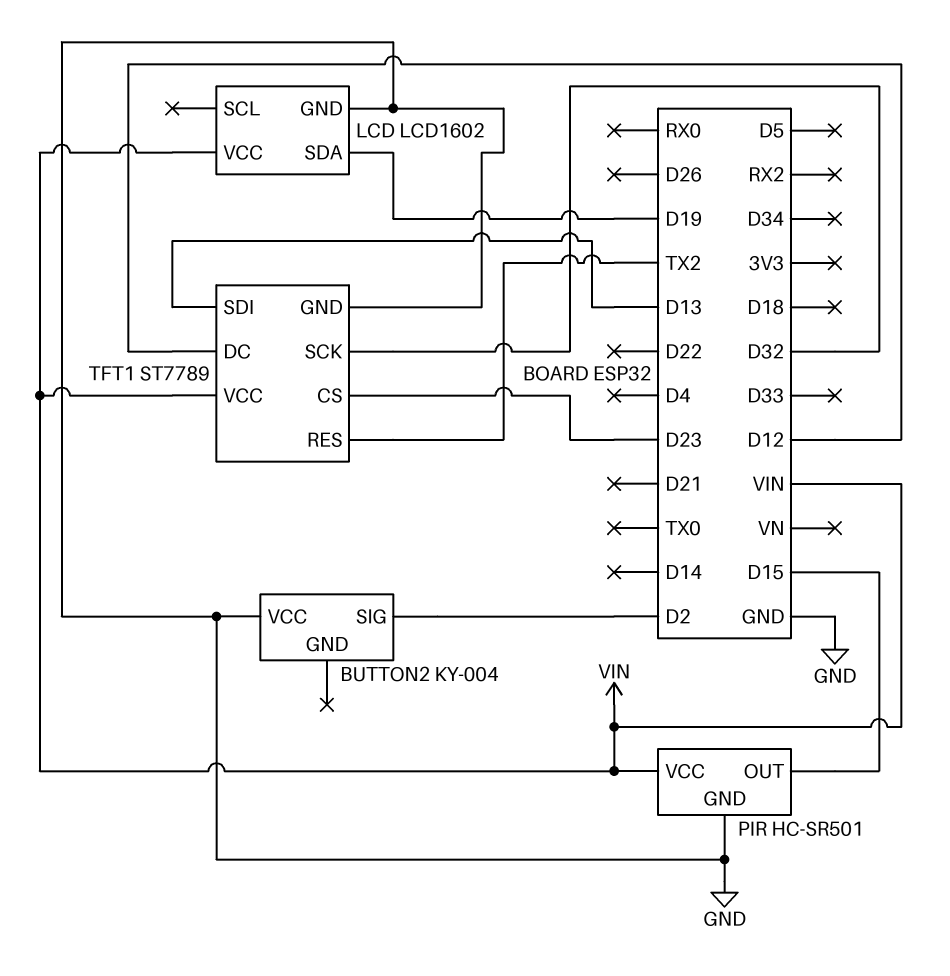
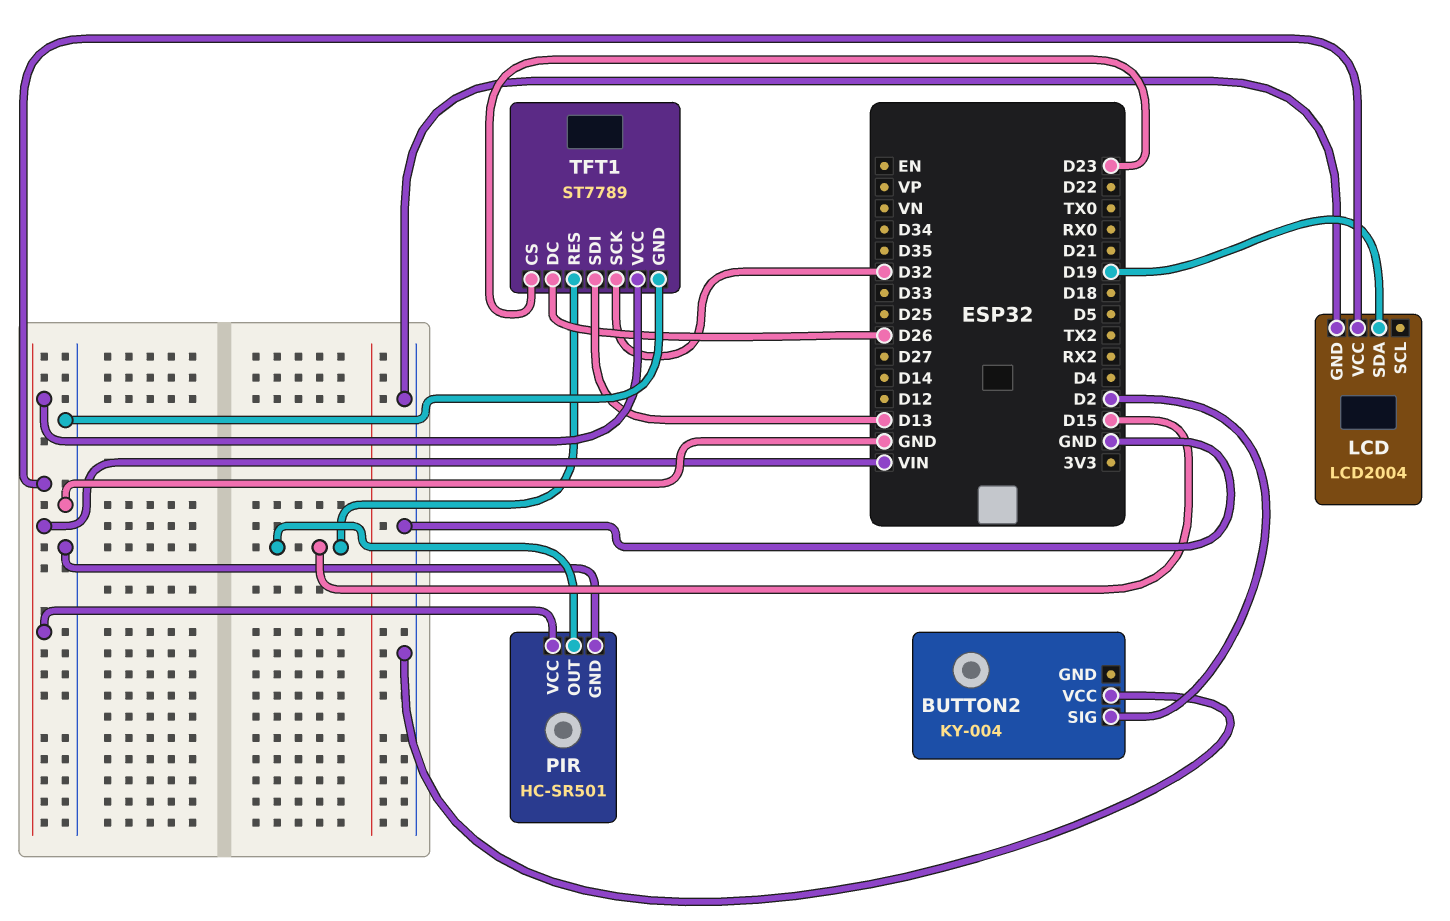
LCD: LCD1602 -> LCD2004
TFT1 pin DC: D12 -> D26
TFT1 pin RES: TX2 -> D15

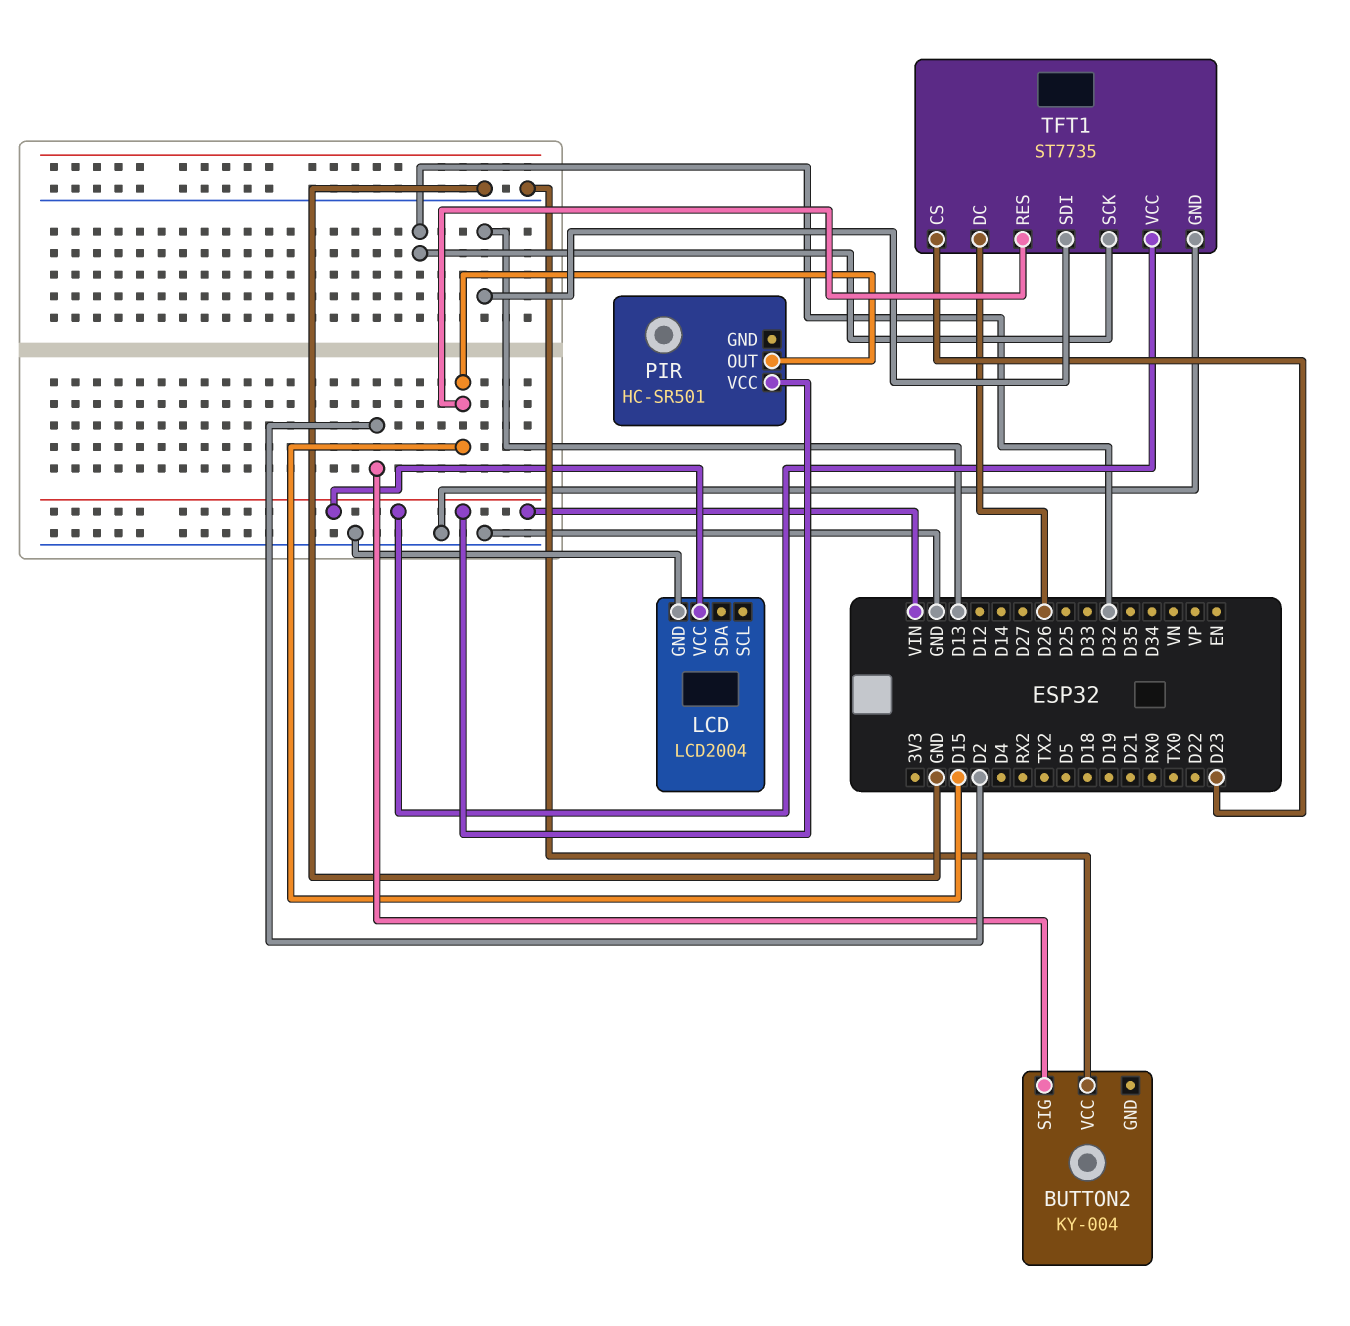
LCD pin SDA: D19 -> none
PIR pin GND: GND -> none
TFT1: ST7789 -> ST7735

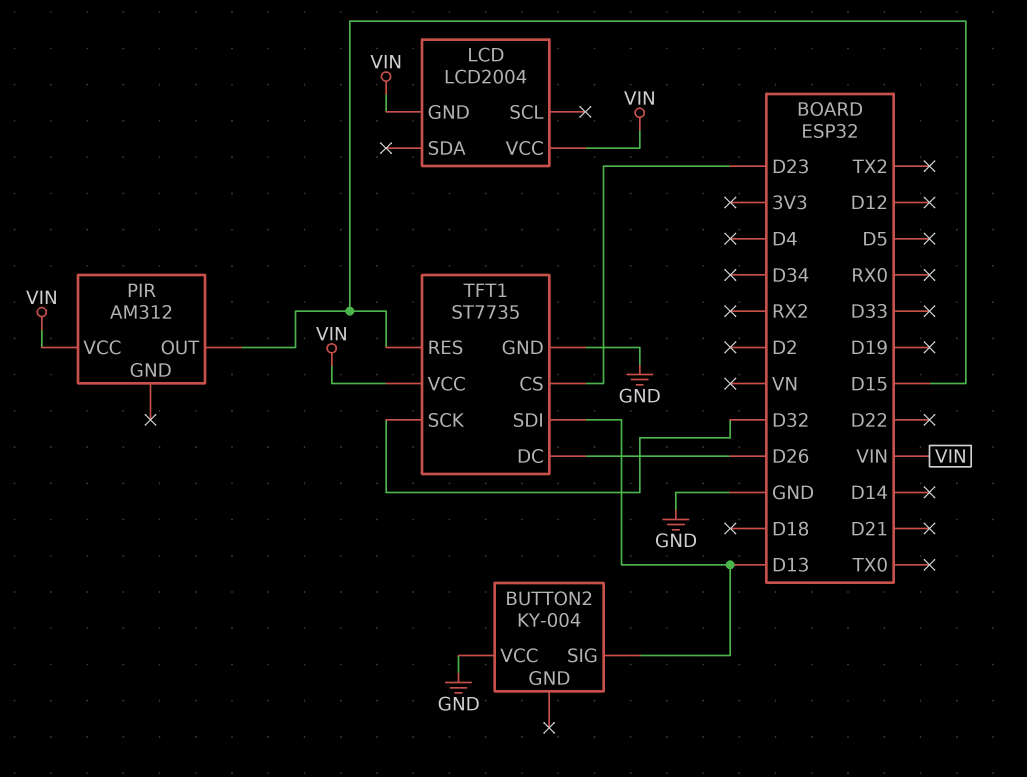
BUTTON2 pin SIG: D2 -> D13
LCD pin GND: GND -> VIN
PIR: HC-SR501 -> AM312

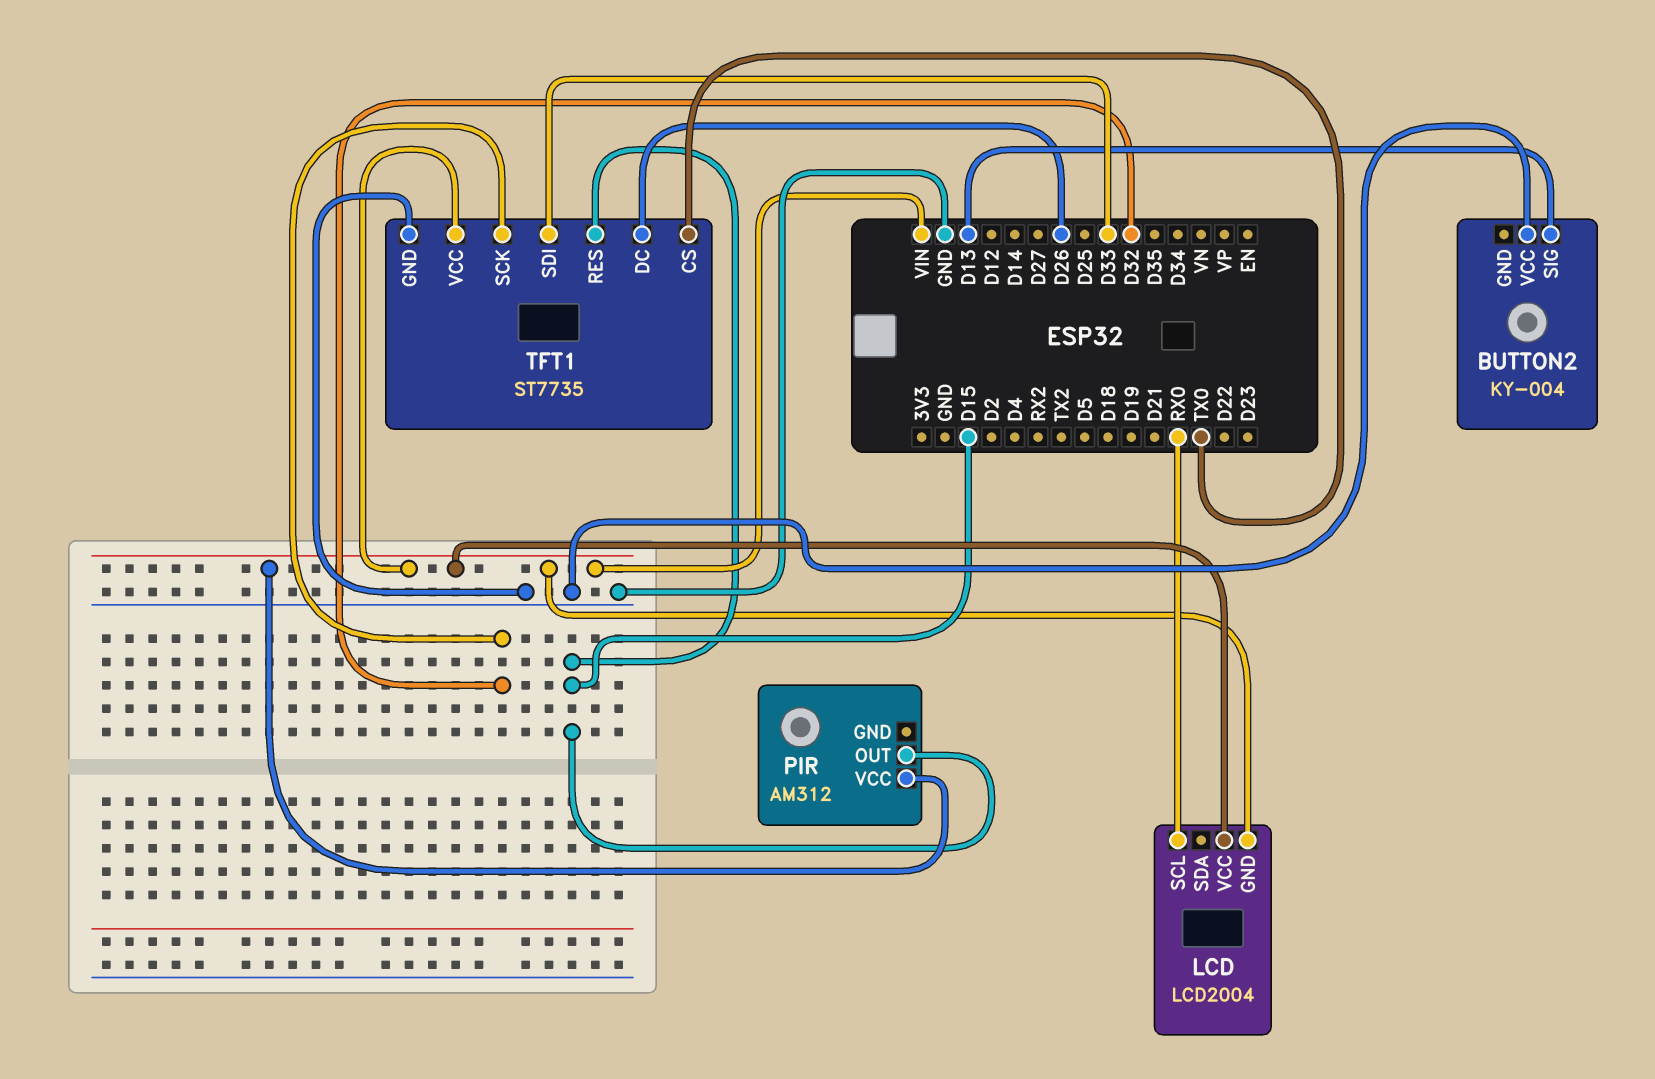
LCD pin SCL: none -> RX0
TFT1 pin CS: D23 -> TX0
TFT1 pin SDI: D13 -> D33

